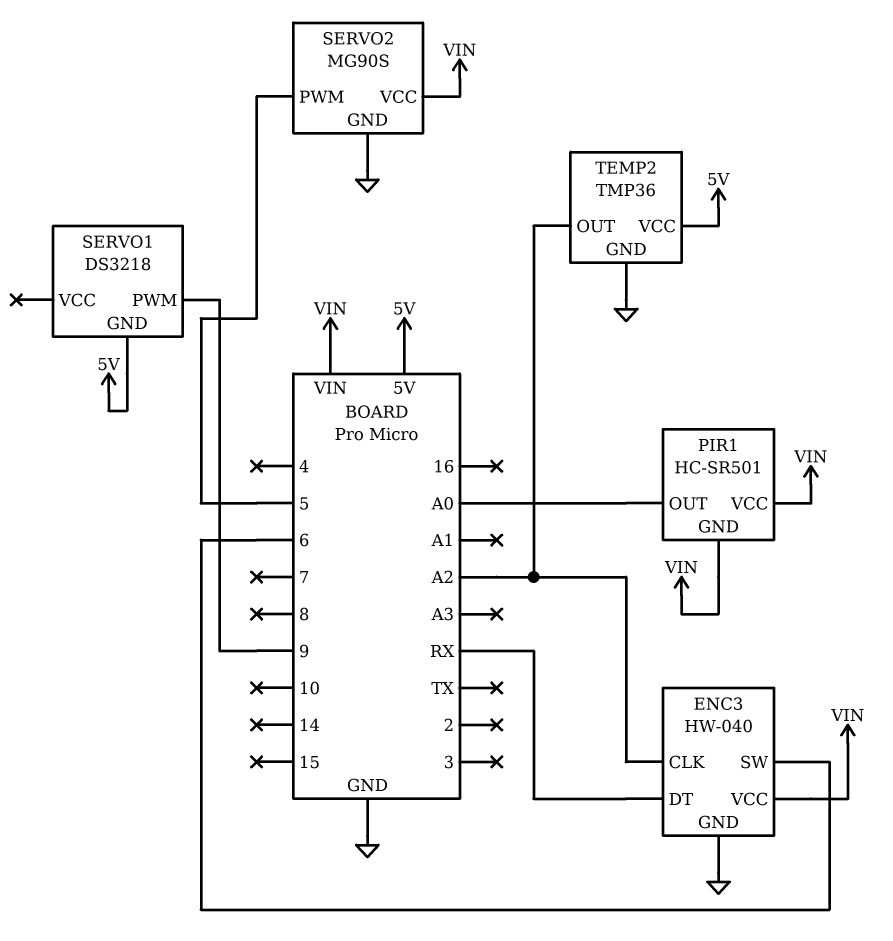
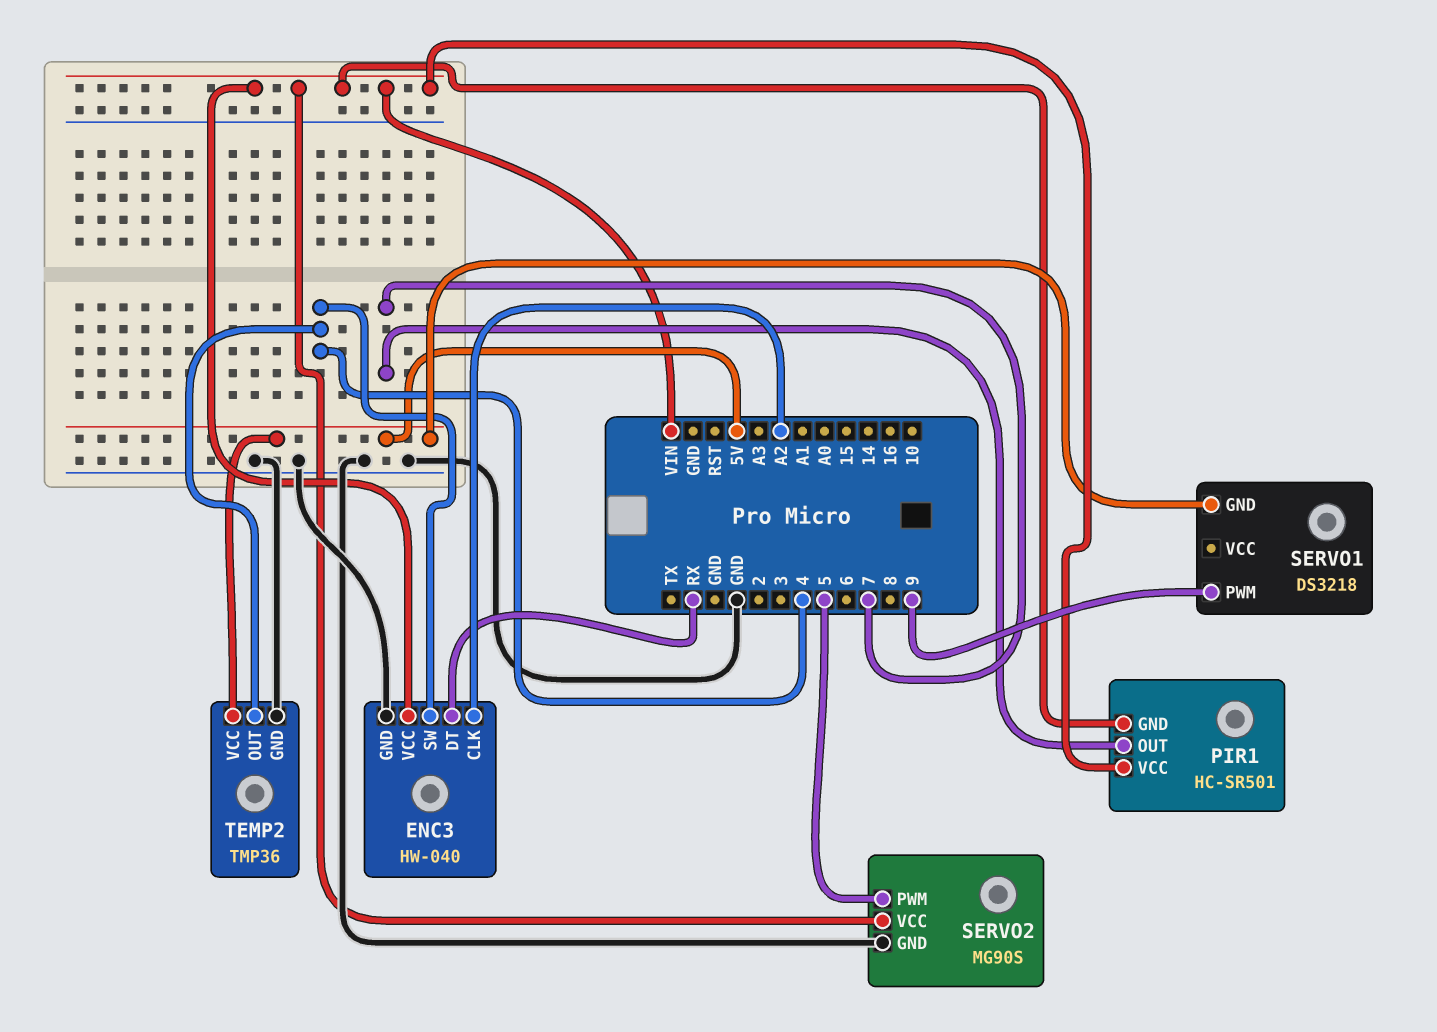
ENC3 pin SW: 6 -> 4
PIR1 pin OUT: A0 -> 7
TEMP2 pin OUT: A2 -> 4

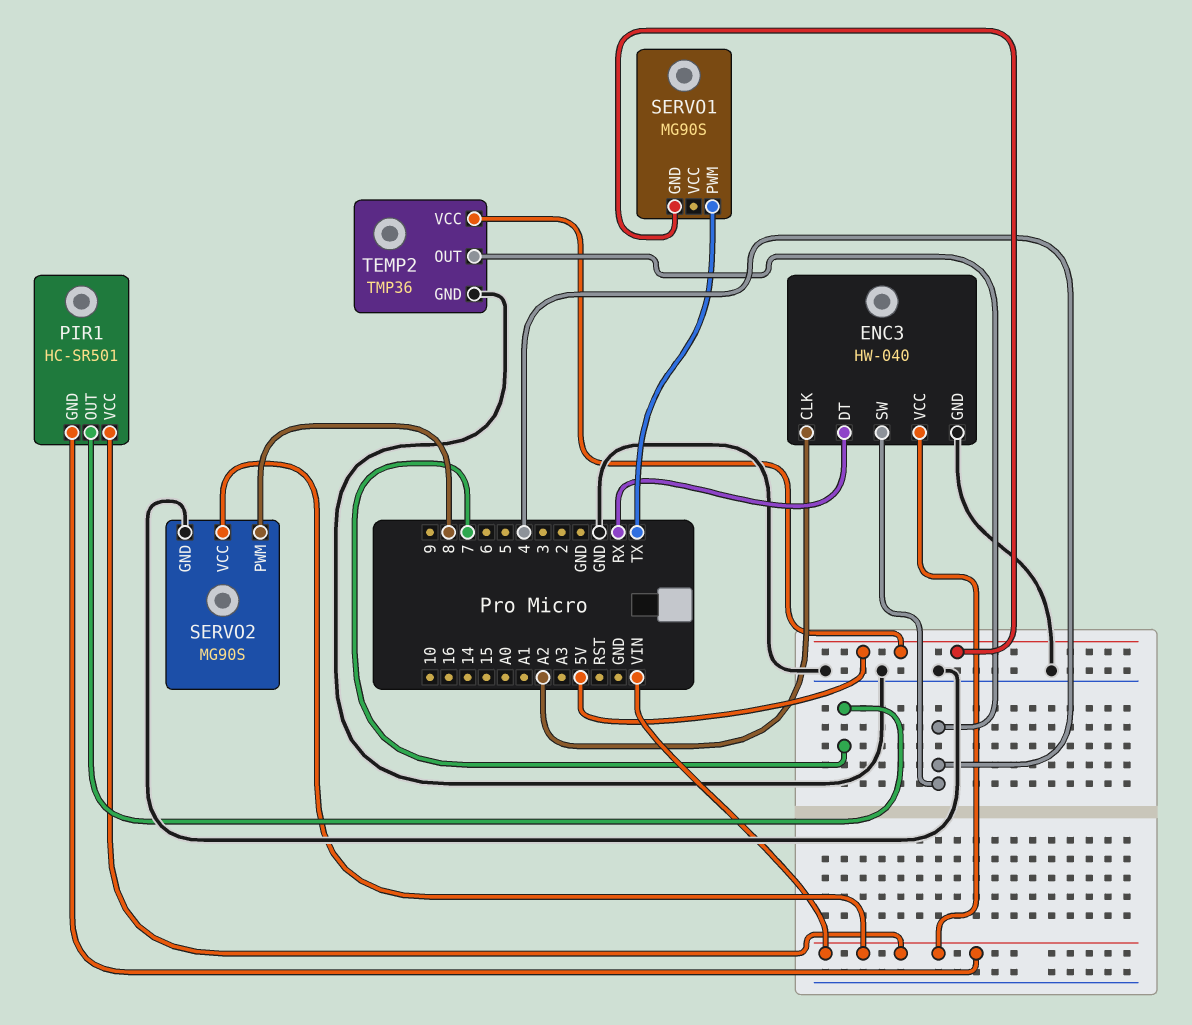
SERVO1: DS3218 -> MG90S
SERVO1 pin PWM: 9 -> TX
SERVO2 pin PWM: 5 -> 8

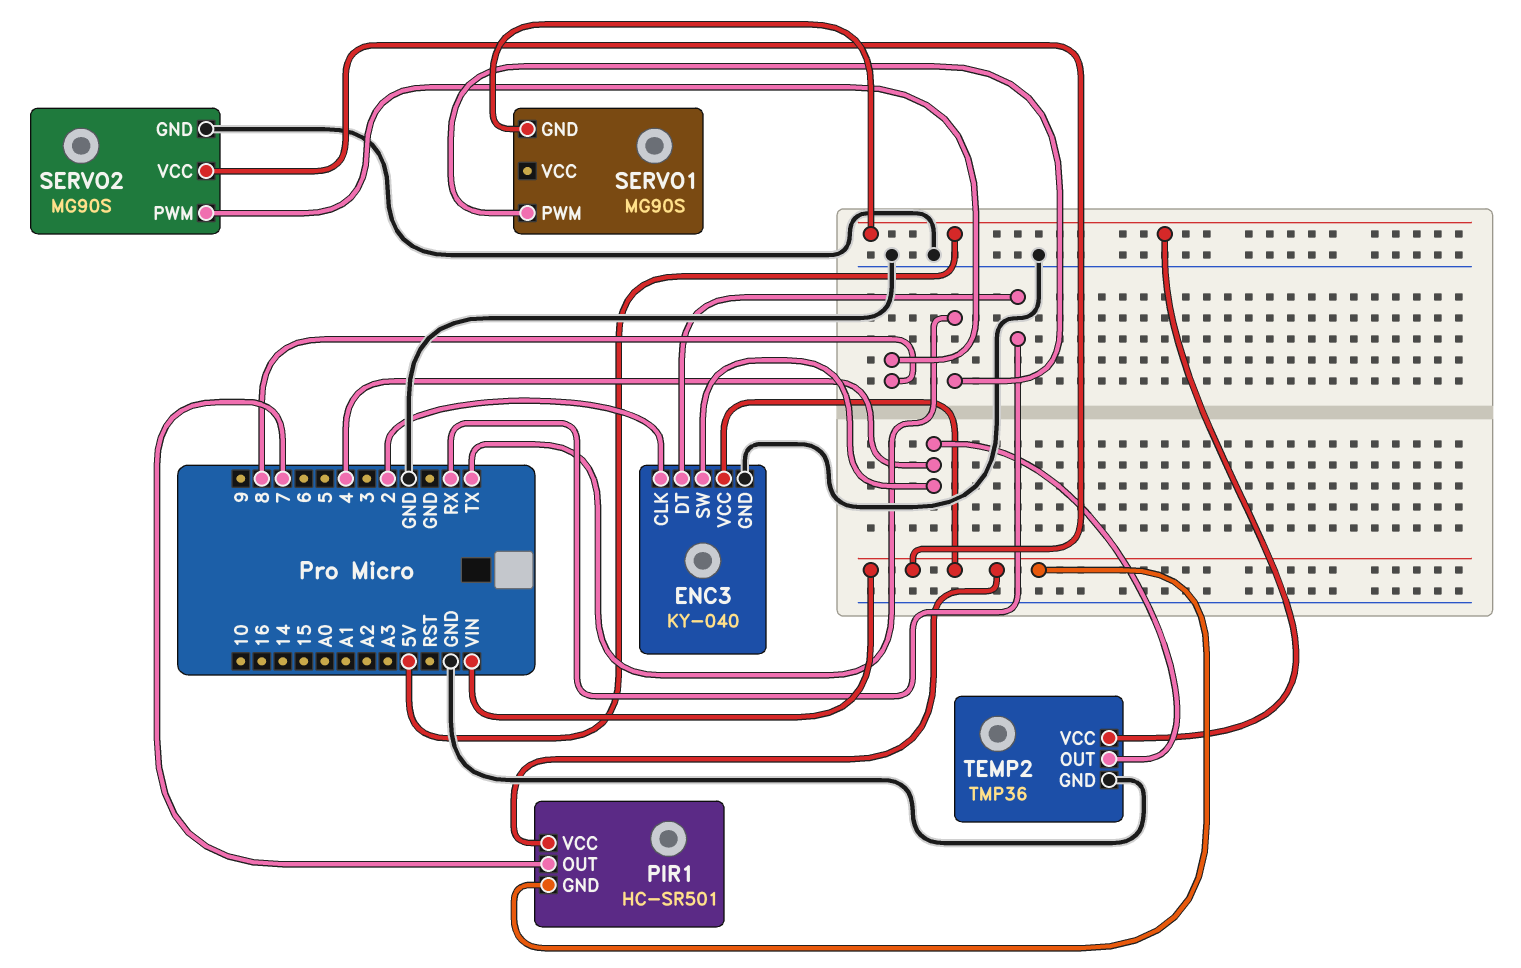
ENC3: HW-040 -> KY-040
ENC3 pin CLK: A2 -> 2

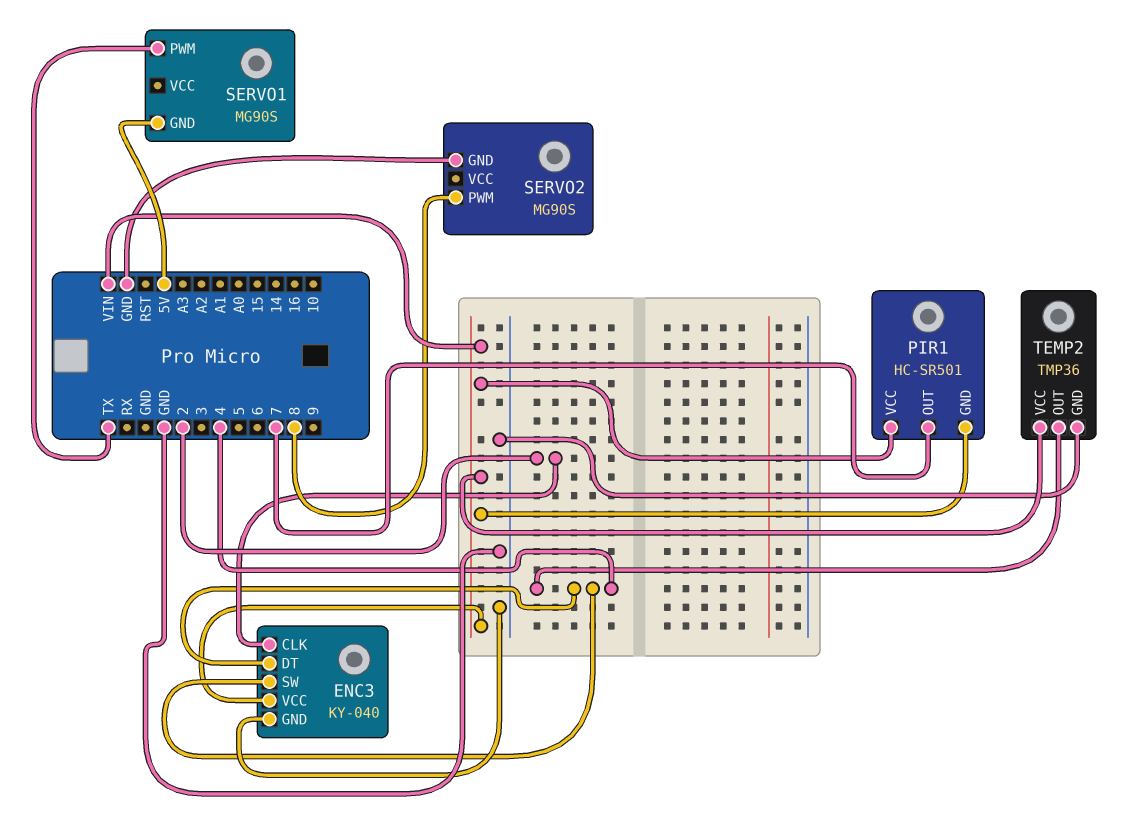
ENC3 pin DT: RX -> 4
SERVO2 pin VCC: VIN -> none
TEMP2 pin VCC: 5V -> VIN

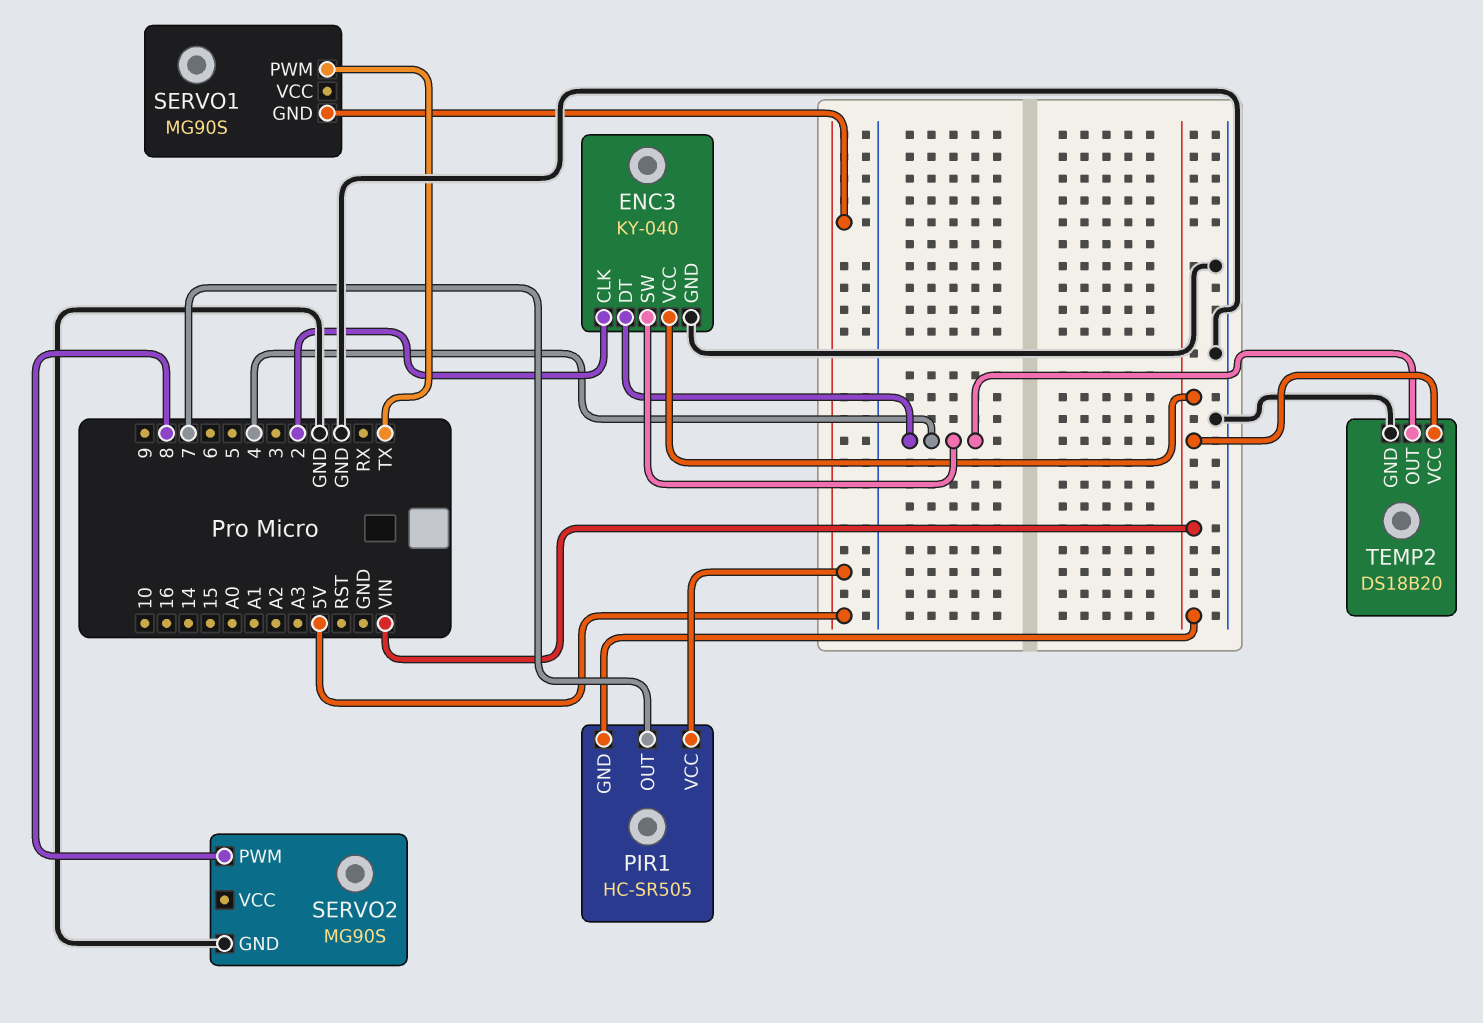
PIR1: HC-SR501 -> HC-SR505
PIR1 pin VCC: VIN -> 5V
TEMP2: TMP36 -> DS18B20

